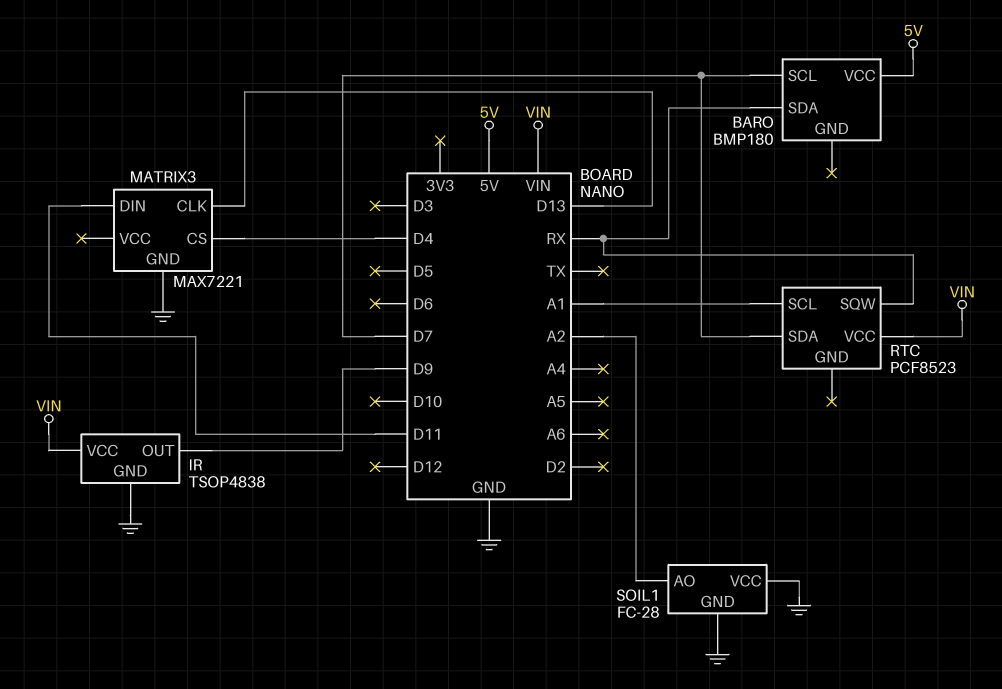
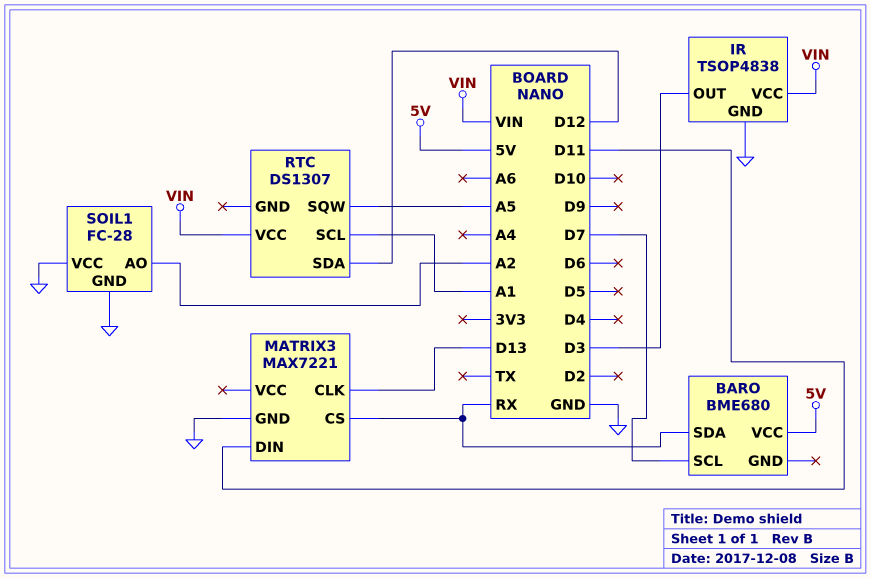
BARO: BMP180 -> BME680
IR pin OUT: D9 -> D3
MATRIX3 pin CS: D4 -> RX
RTC: PCF8523 -> DS1307
RTC pin SDA: D7 -> D12
RTC pin SQW: RX -> A5

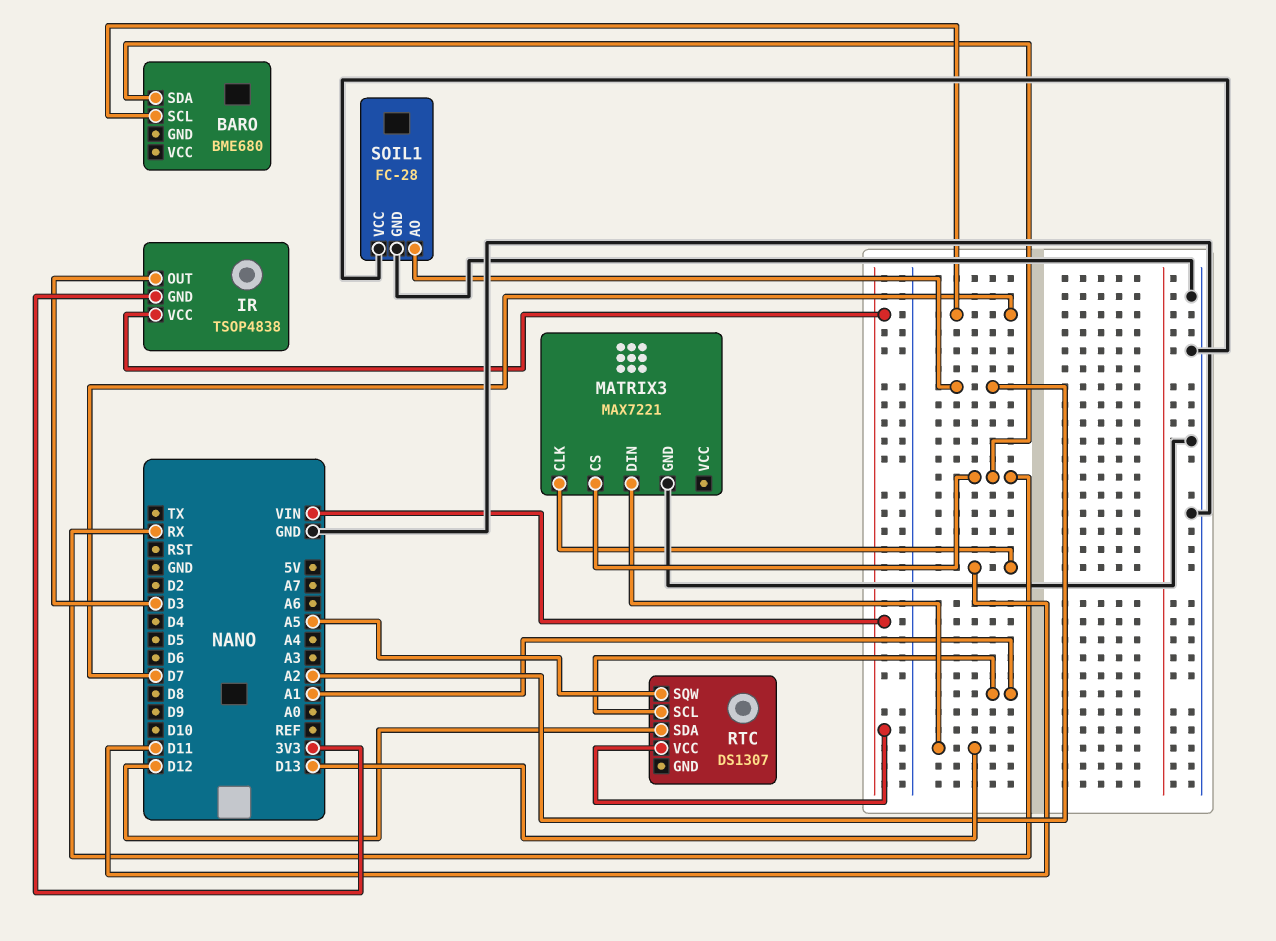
BARO pin VCC: 5V -> none
IR pin GND: GND -> 3V3
MATRIX3 pin CLK: D13 -> D11
MATRIX3 pin DIN: D11 -> D13

